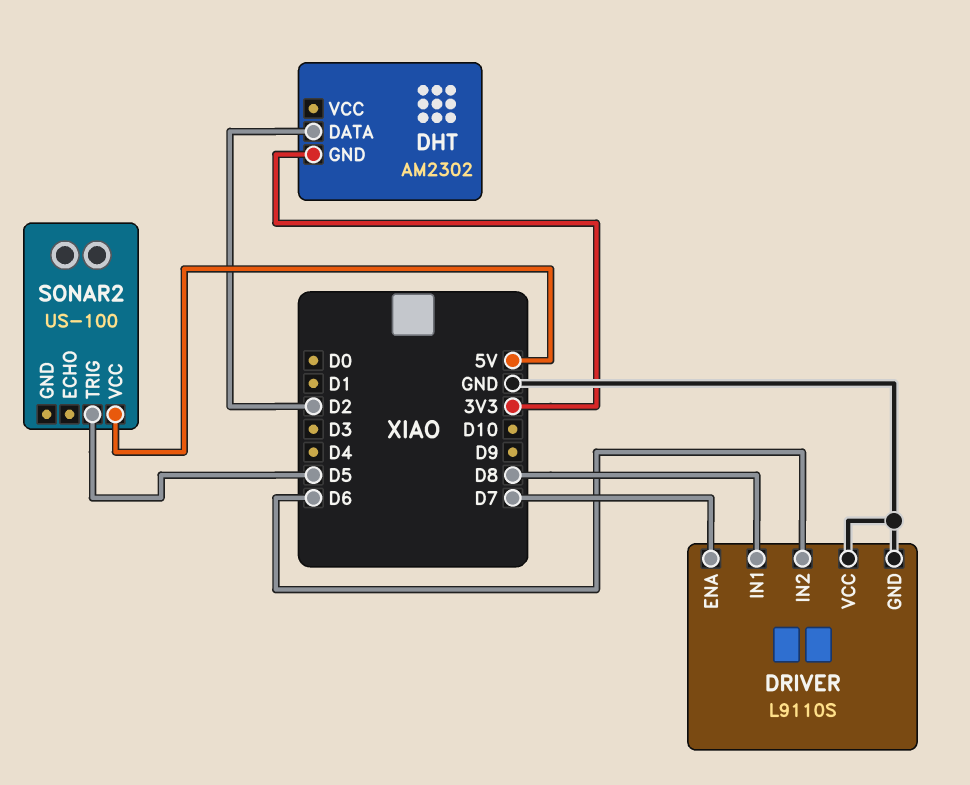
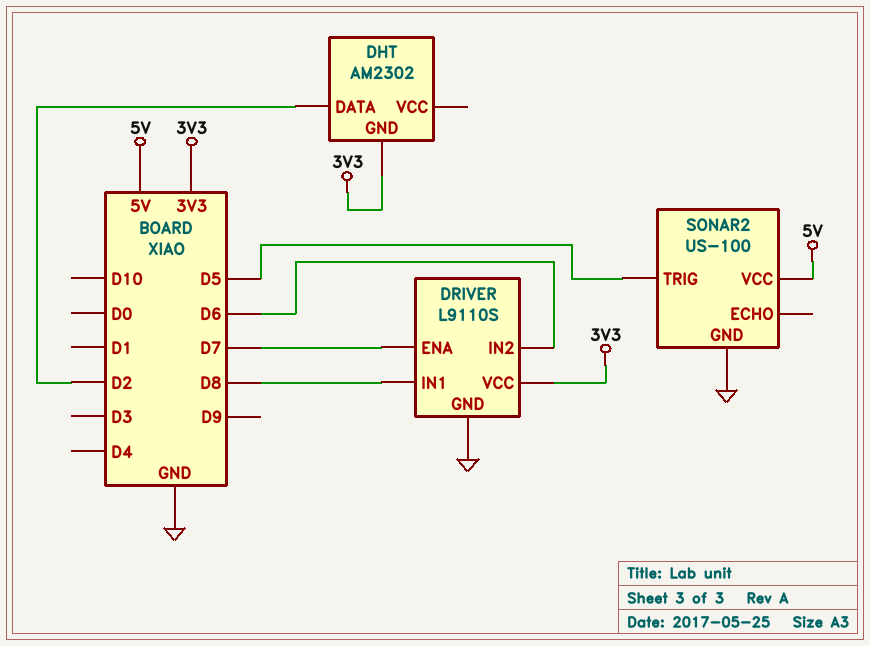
DRIVER pin VCC: GND -> 3V3
SONAR2 pin GND: none -> GND

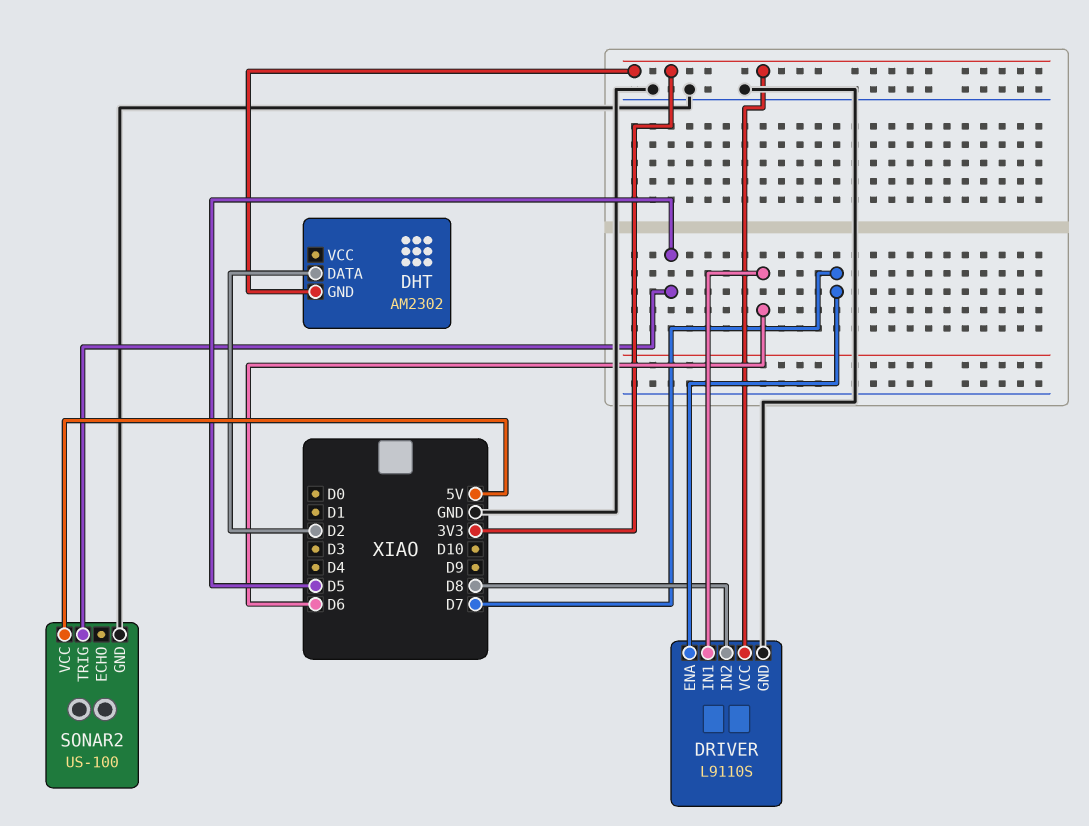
DRIVER pin IN1: D8 -> D6
DRIVER pin IN2: D6 -> D8

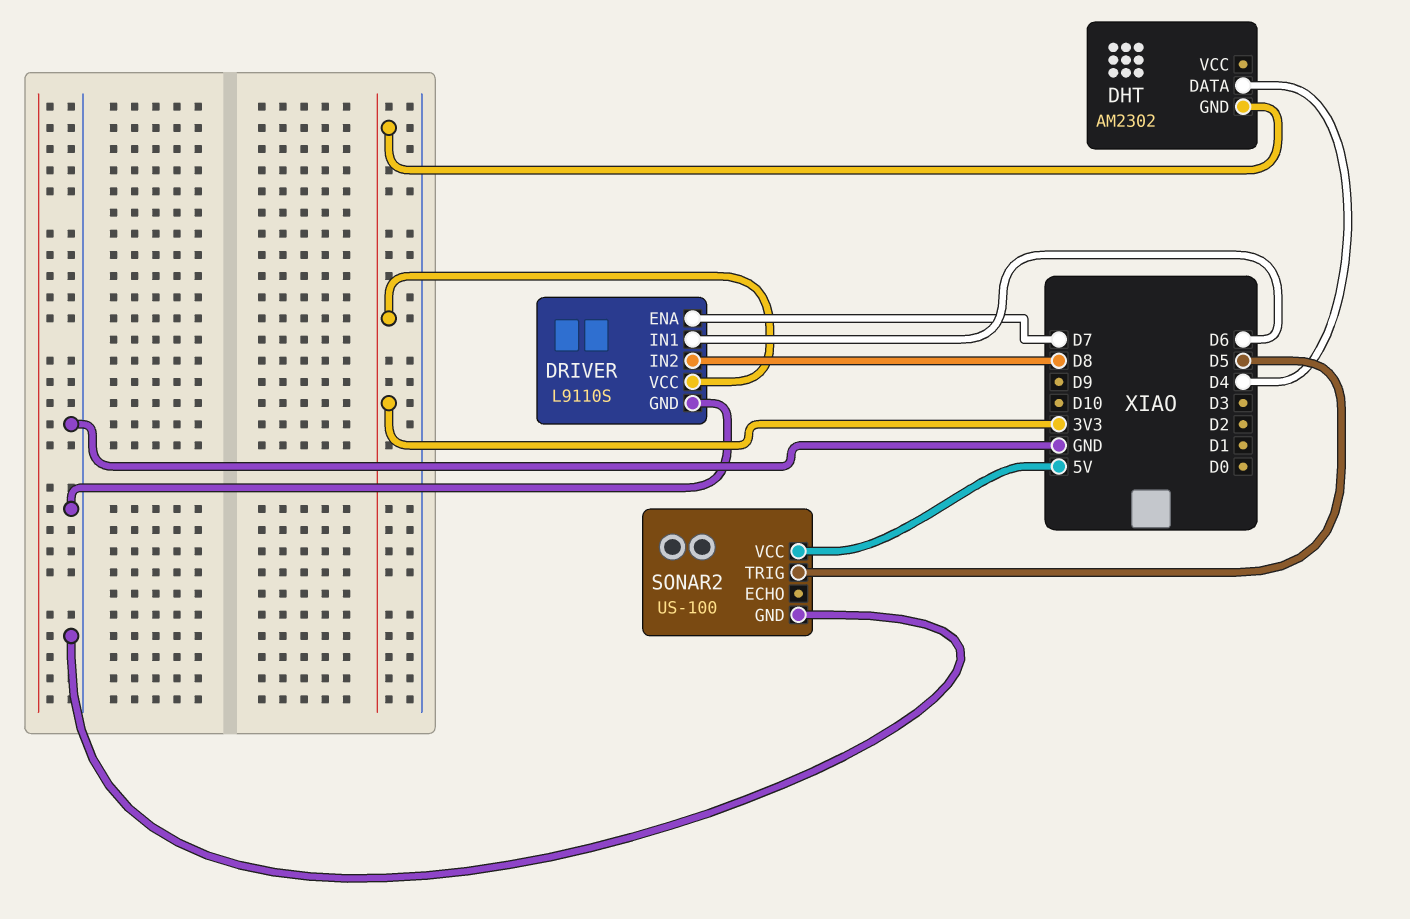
DHT pin DATA: D2 -> D4

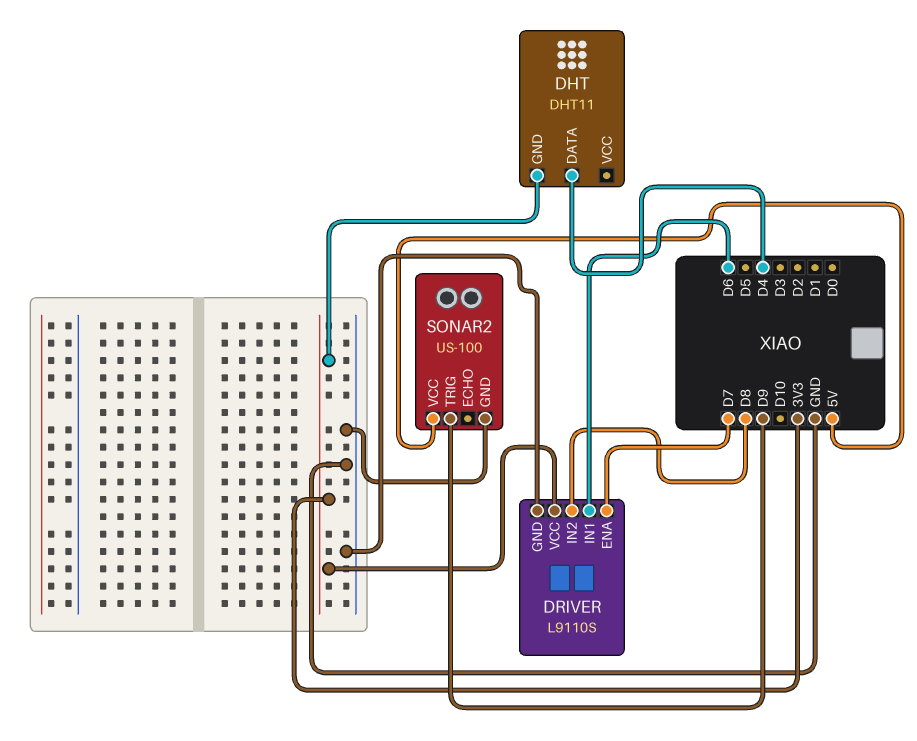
DHT: AM2302 -> DHT11
SONAR2 pin TRIG: D5 -> D9

